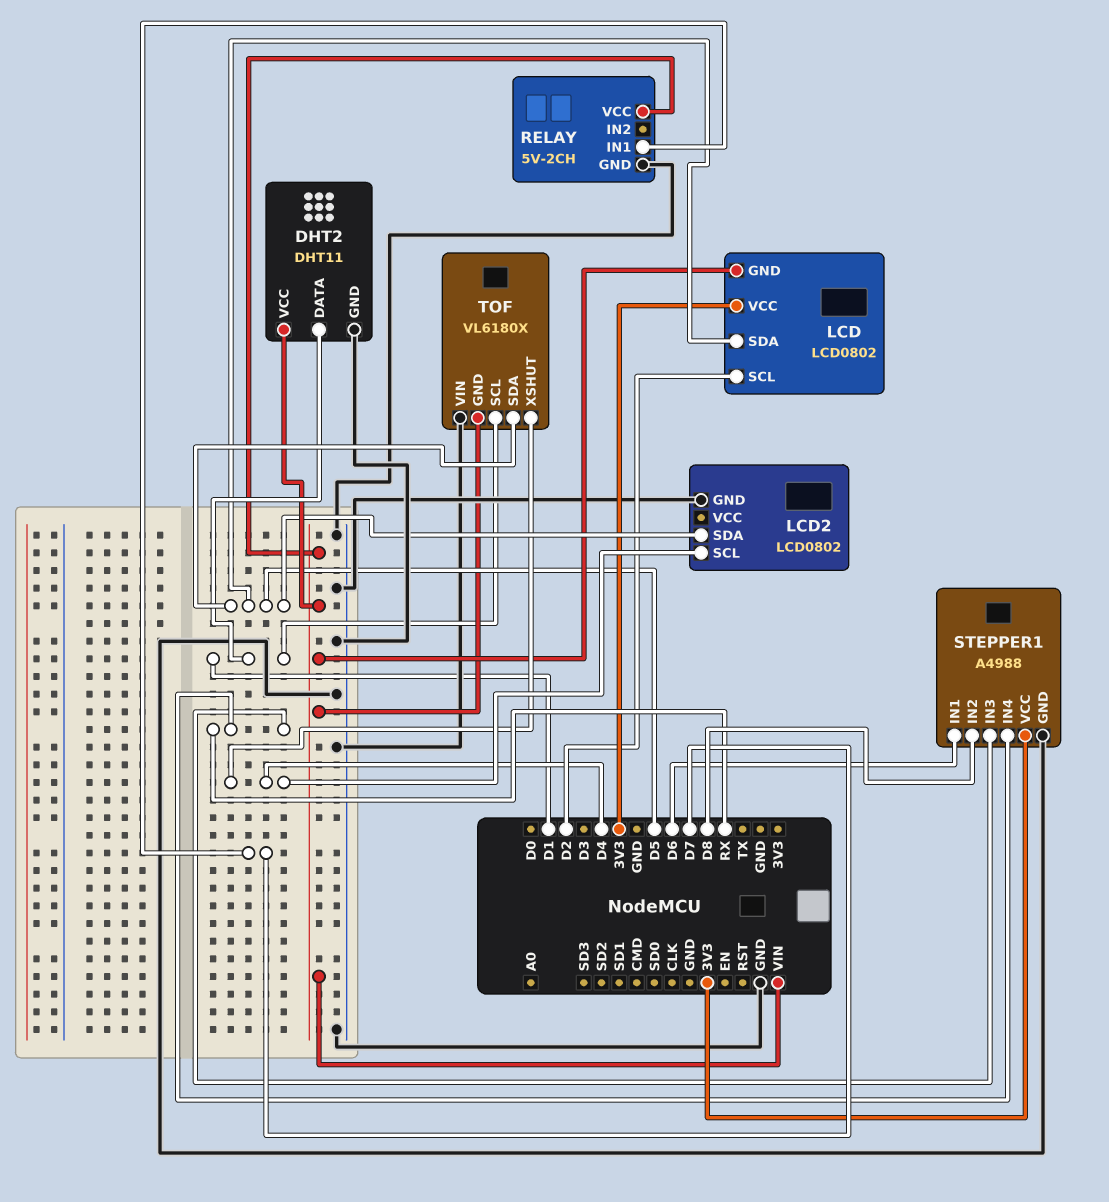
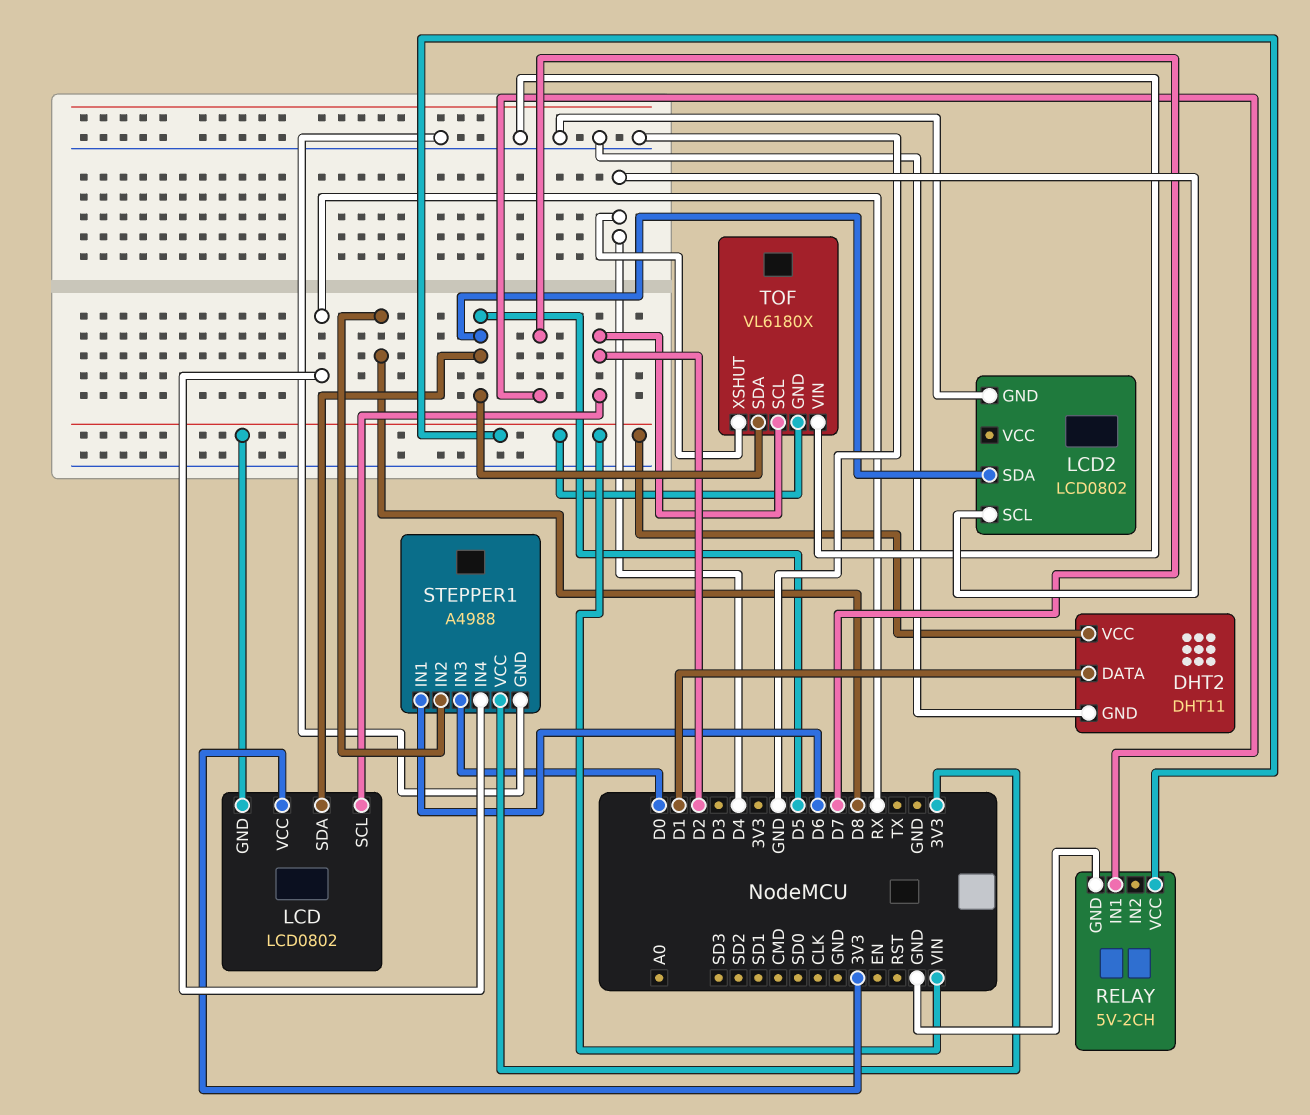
STEPPER1 pin IN3: RX -> D0
TOF pin SCL: D1 -> D2

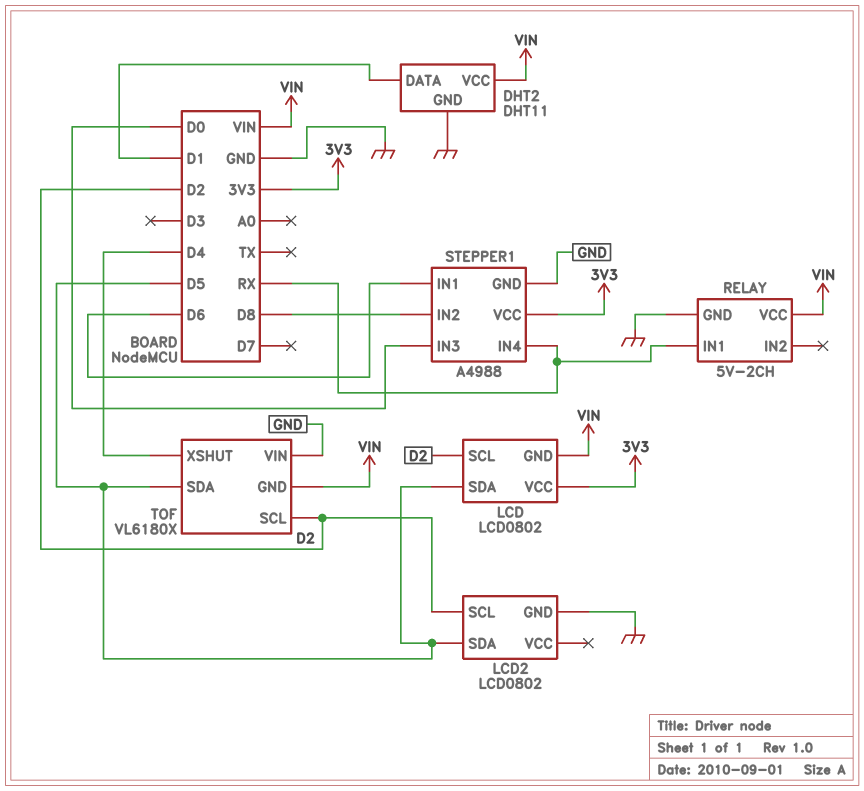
LCD2 pin SCL: D4 -> D2
RELAY pin IN1: D7 -> RX

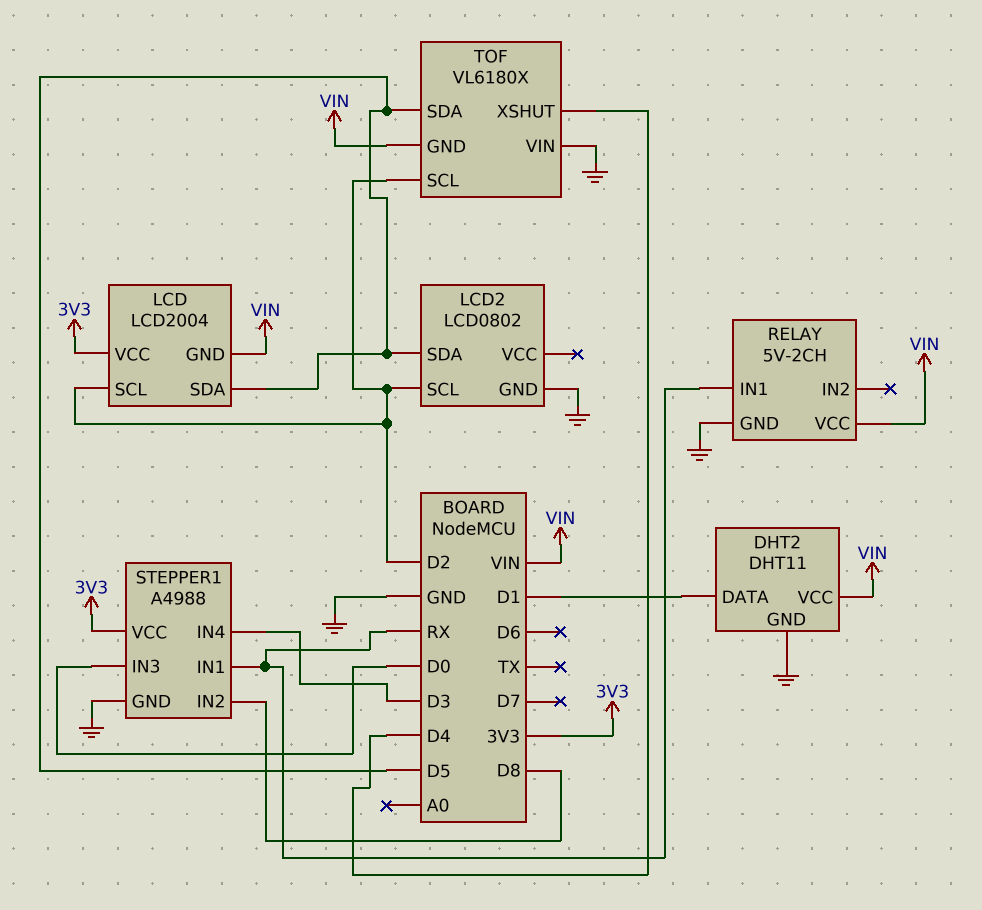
LCD: LCD0802 -> LCD2004
STEPPER1 pin IN1: D6 -> RX
STEPPER1 pin IN4: RX -> D3

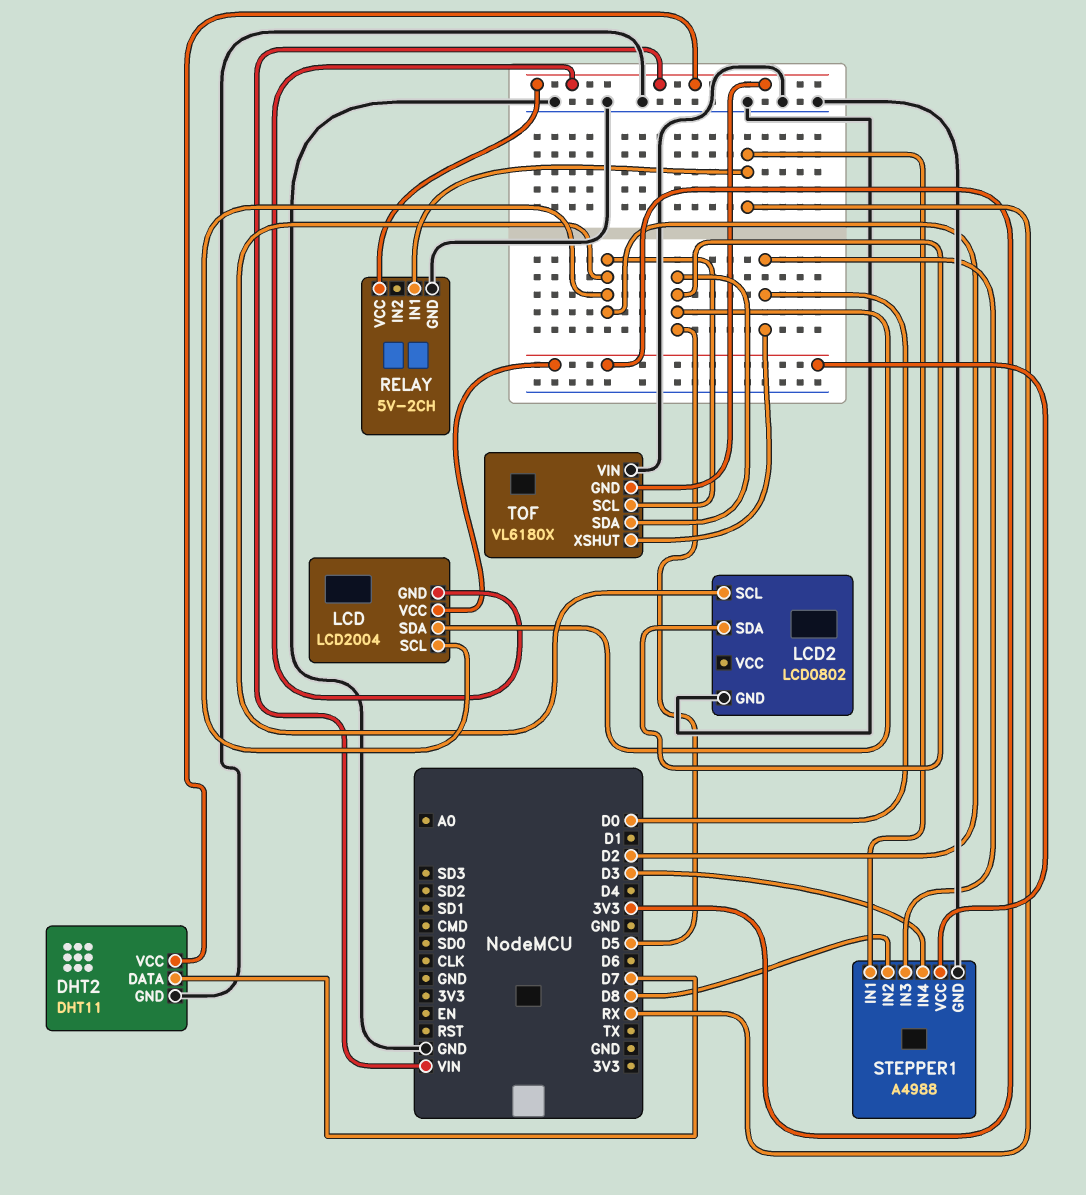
DHT2 pin DATA: D1 -> D7
TOF pin XSHUT: D4 -> D0

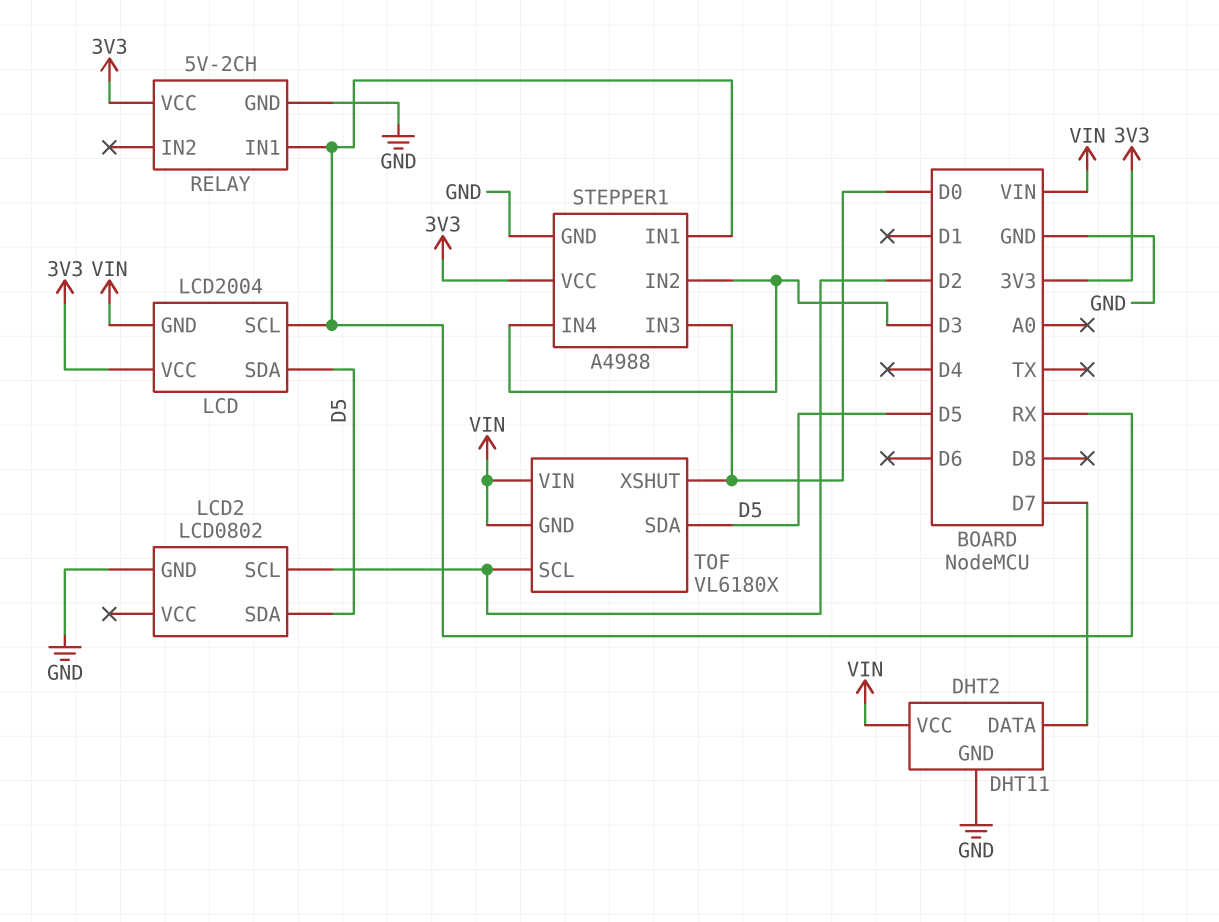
LCD pin SCL: D2 -> RX
RELAY pin VCC: VIN -> 3V3
STEPPER1 pin IN2: D8 -> D3
TOF pin VIN: GND -> VIN

